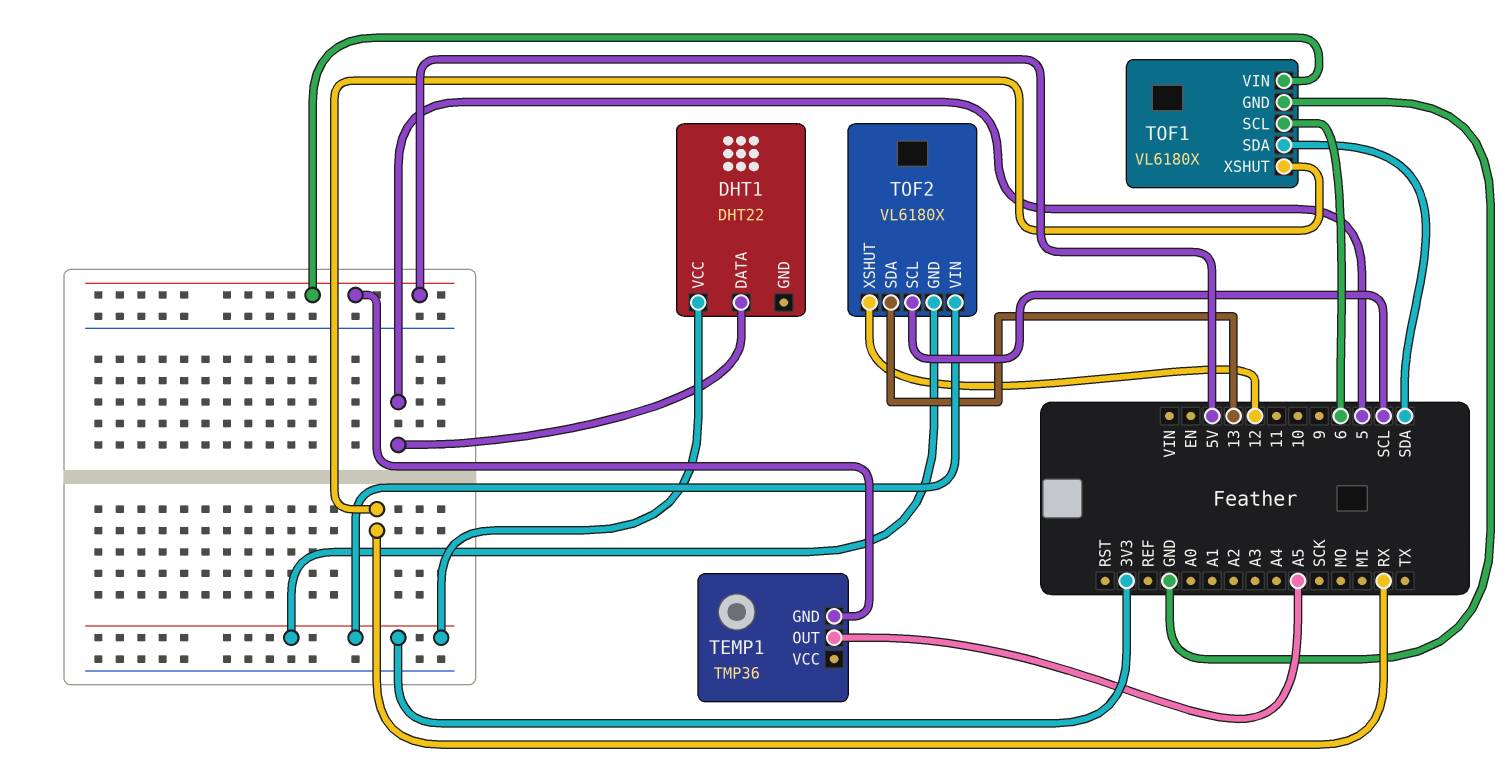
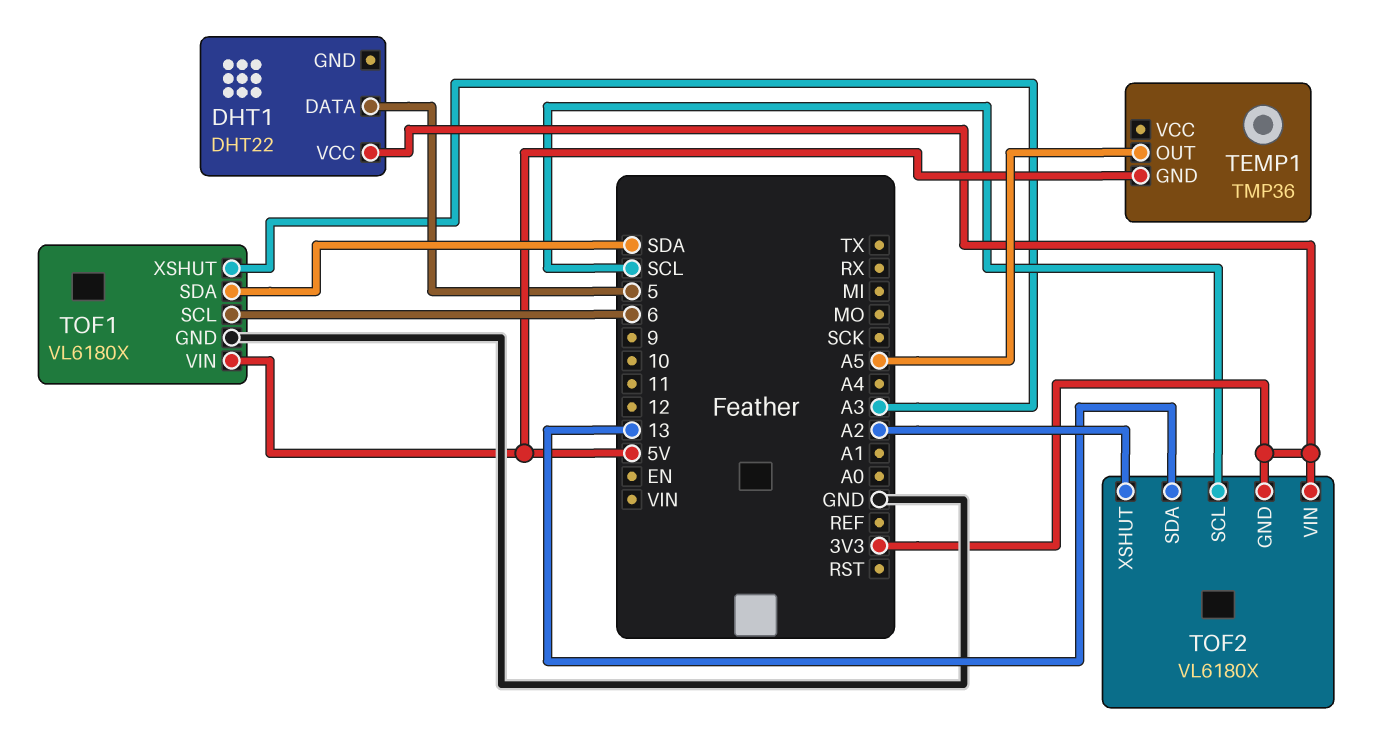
TOF1 pin XSHUT: RX -> A3
TOF2 pin XSHUT: 12 -> A2

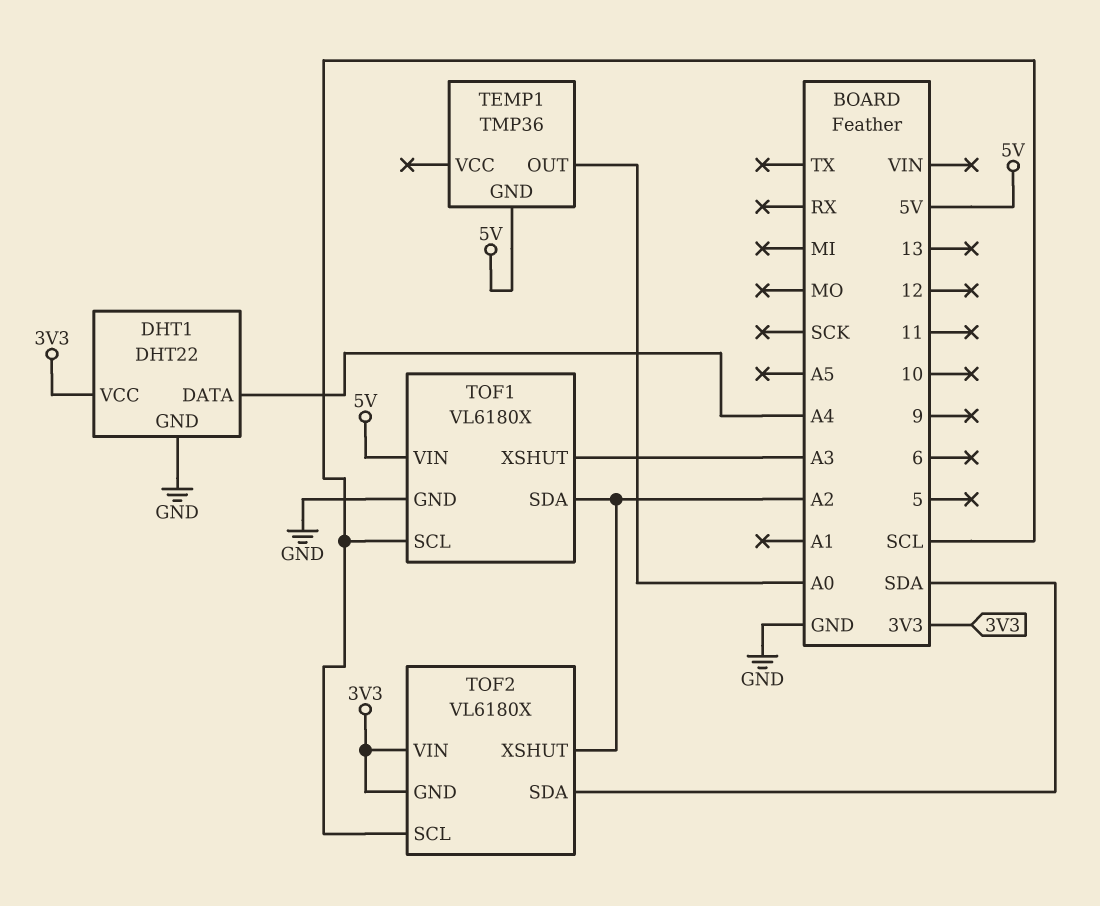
DHT1 pin DATA: 5 -> A4
DHT1 pin GND: none -> GND
TEMP1 pin OUT: A5 -> A0
TOF1 pin SCL: 6 -> SCL
TOF1 pin SDA: SDA -> A2
TOF2 pin SDA: 13 -> SDA

